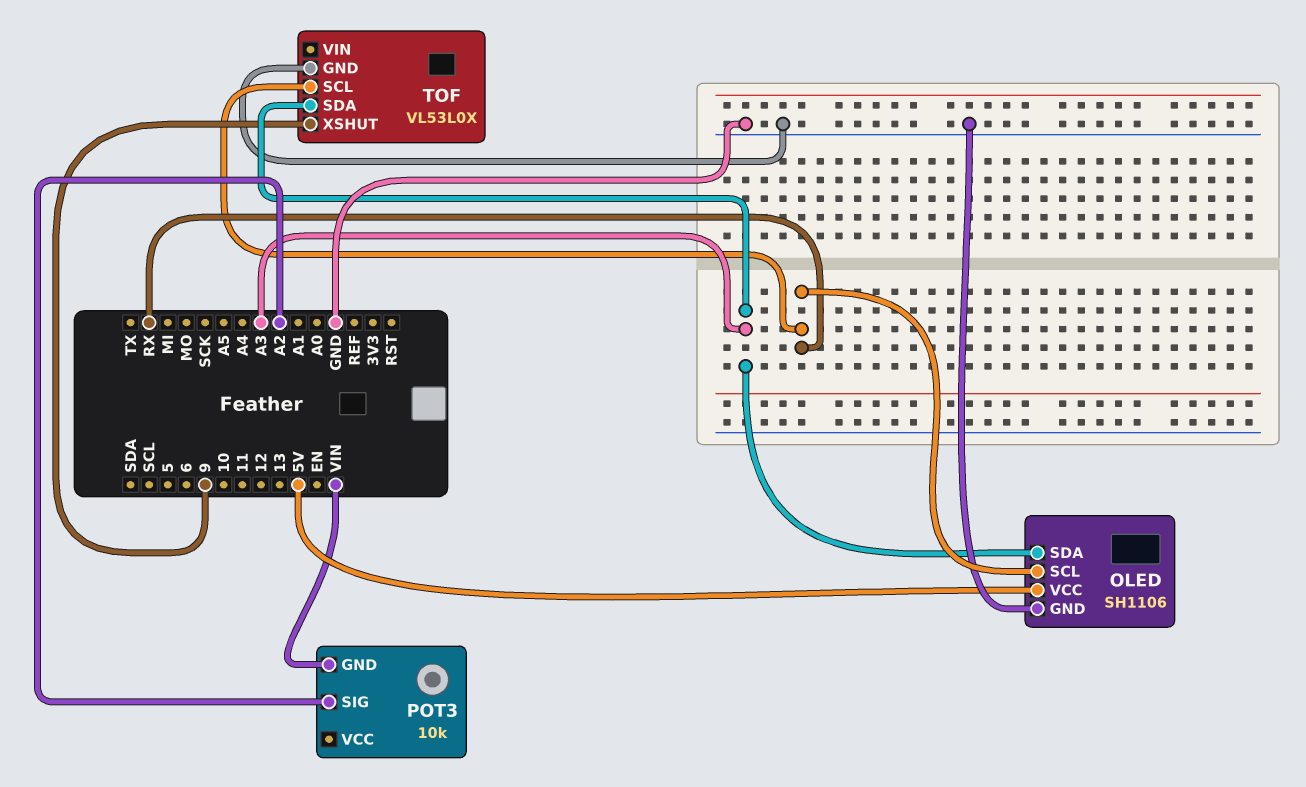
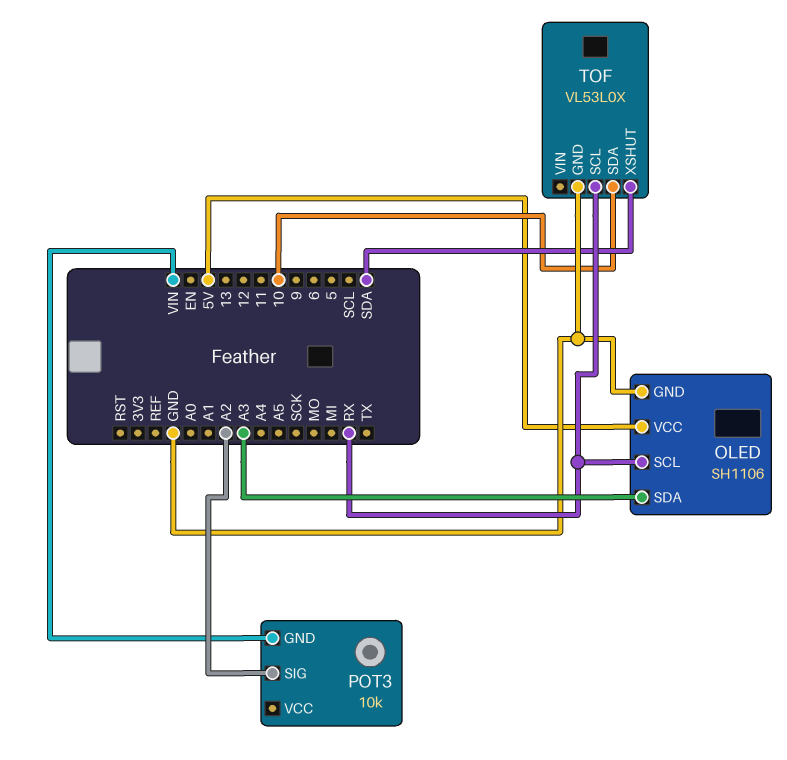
TOF pin SDA: A3 -> 10
TOF pin XSHUT: 9 -> SDA

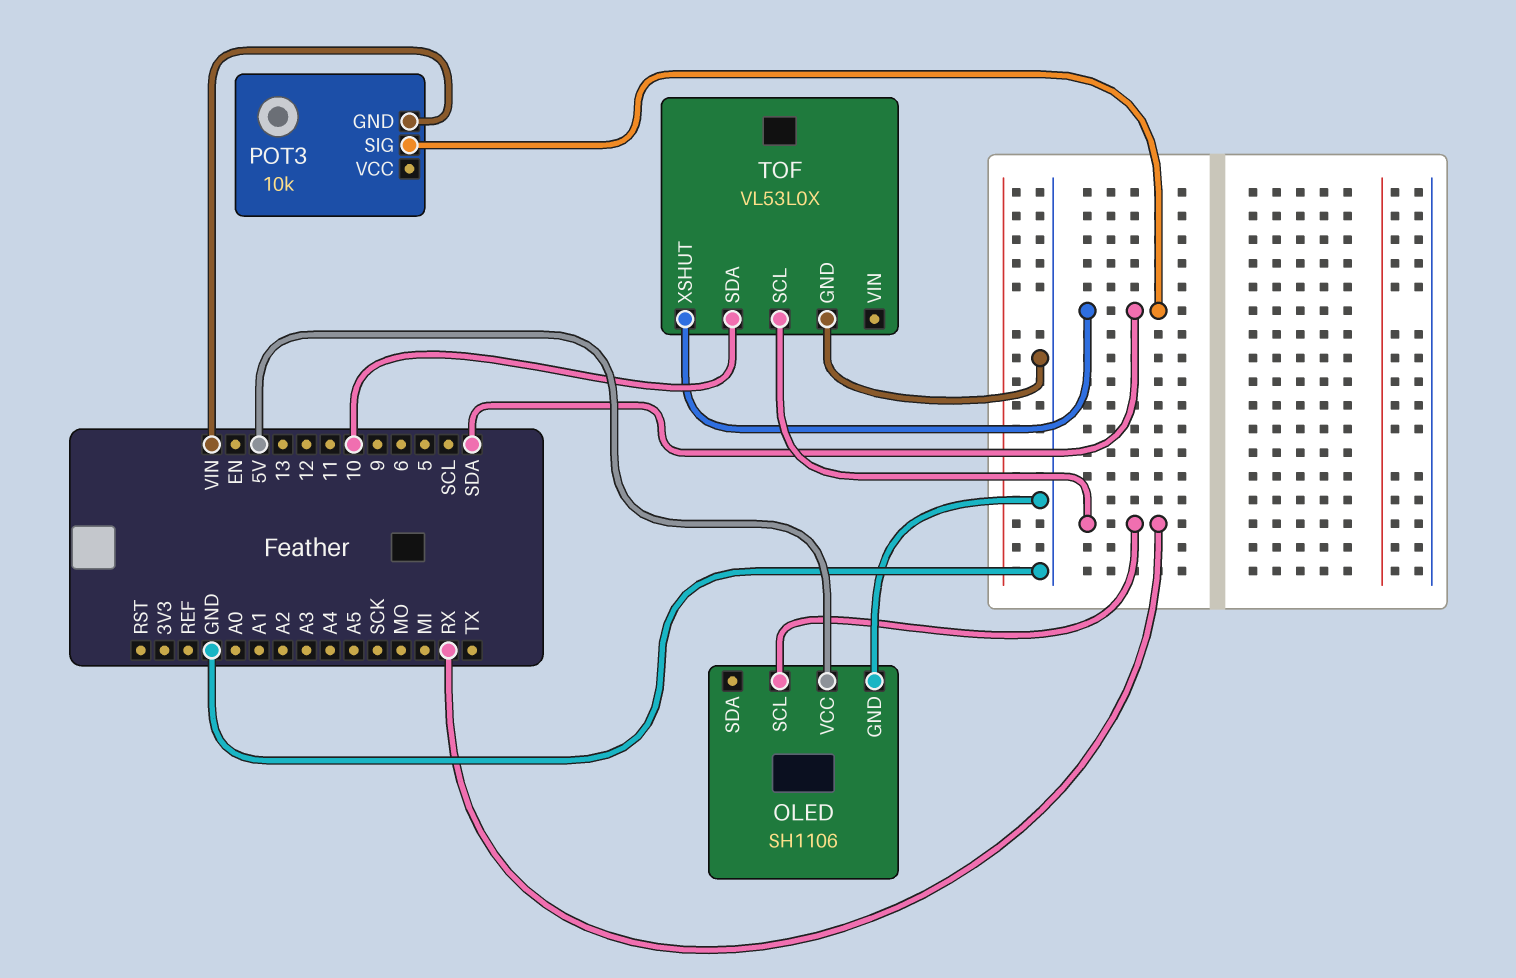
OLED pin SDA: A3 -> none
POT3 pin SIG: A2 -> SDA

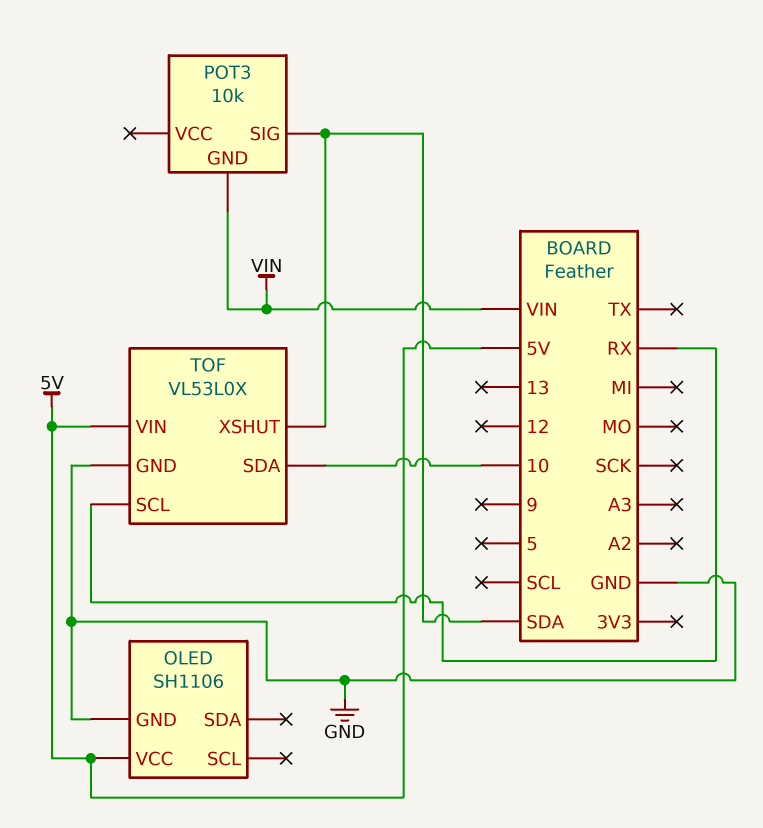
OLED pin SCL: RX -> none
TOF pin VIN: none -> 5V

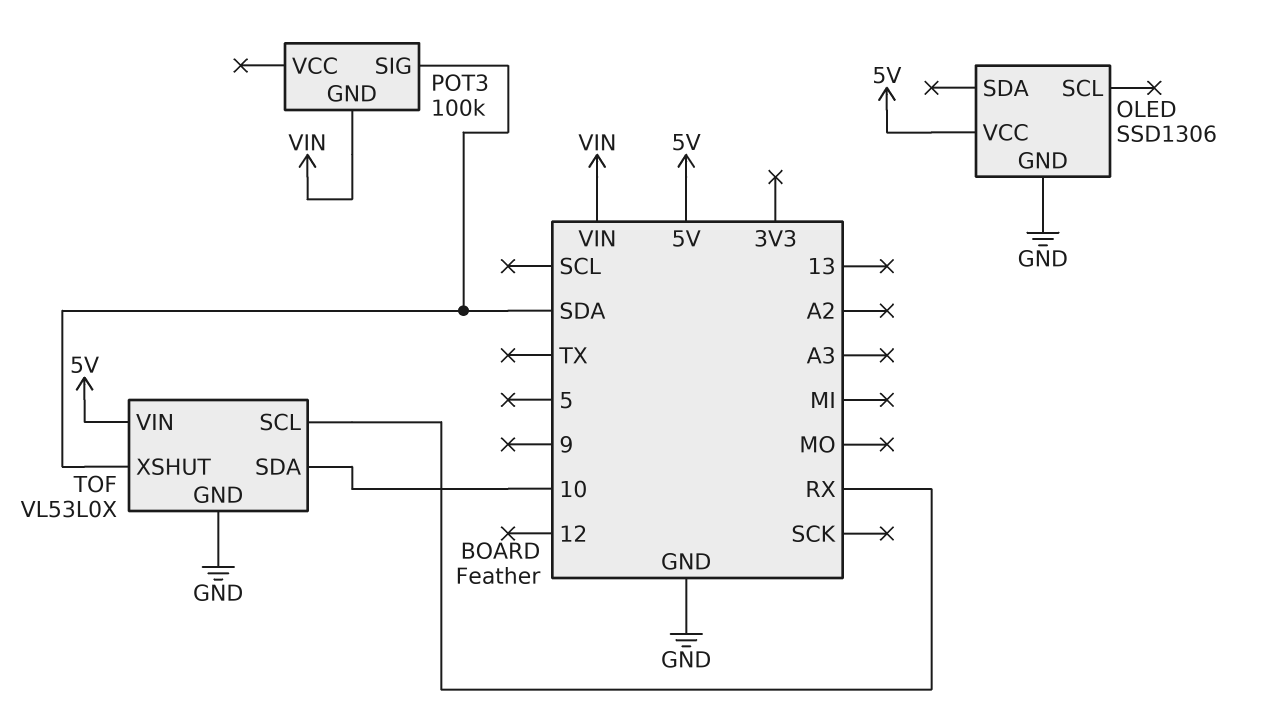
OLED: SH1106 -> SSD1306
POT3: 10k -> 100k

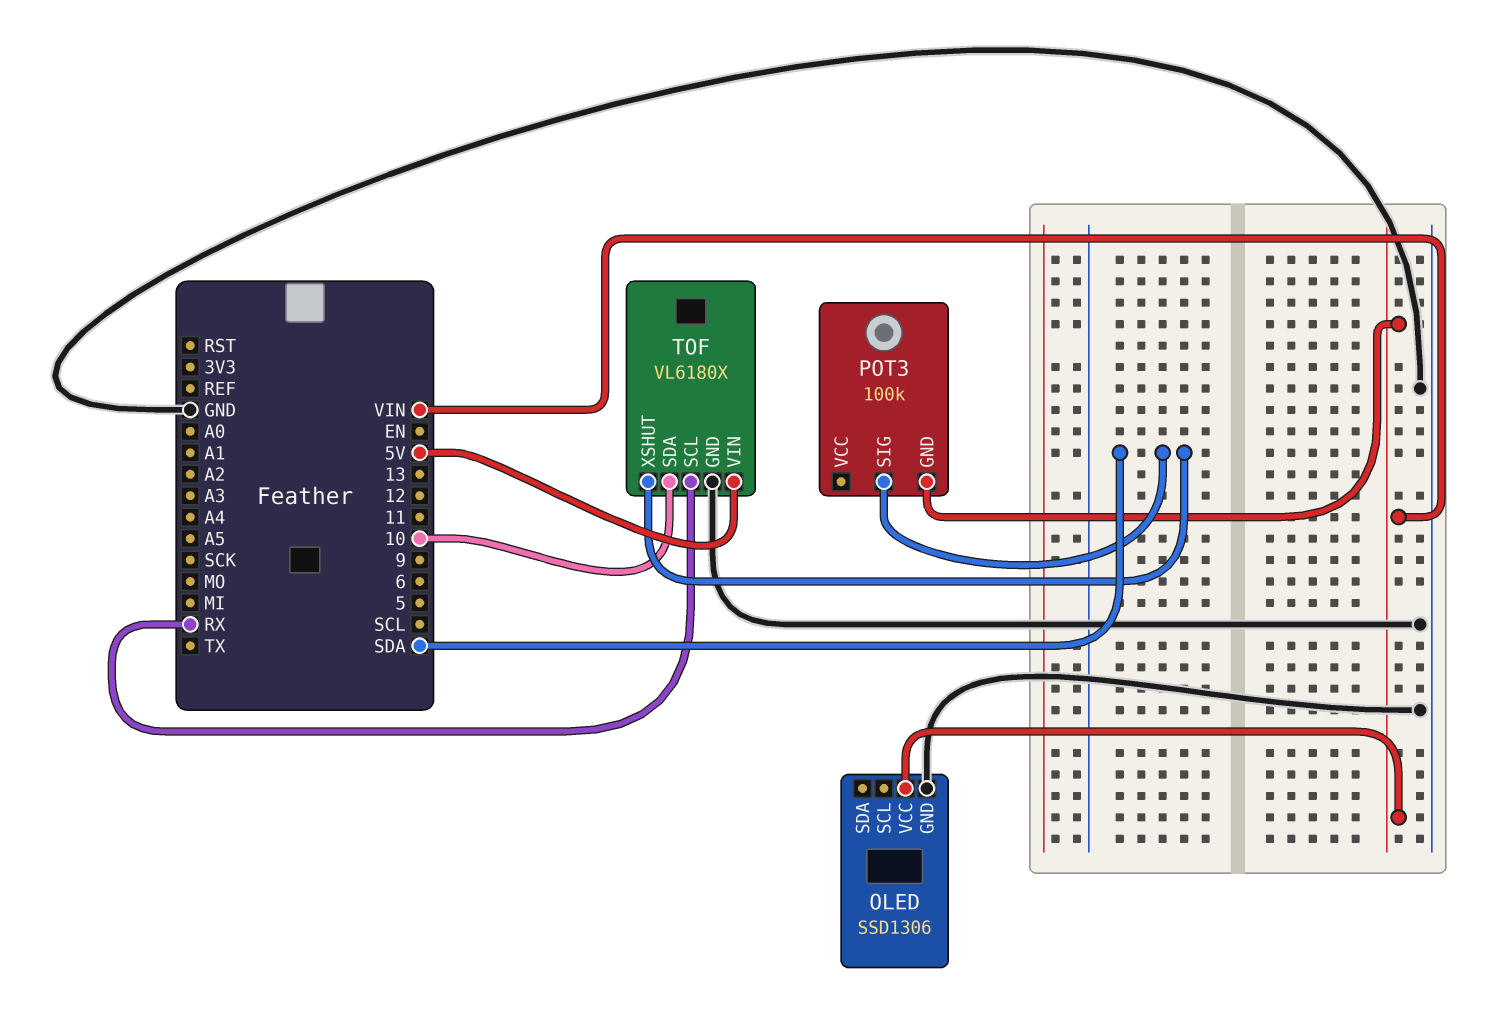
OLED pin VCC: 5V -> VIN
TOF: VL53L0X -> VL6180X

